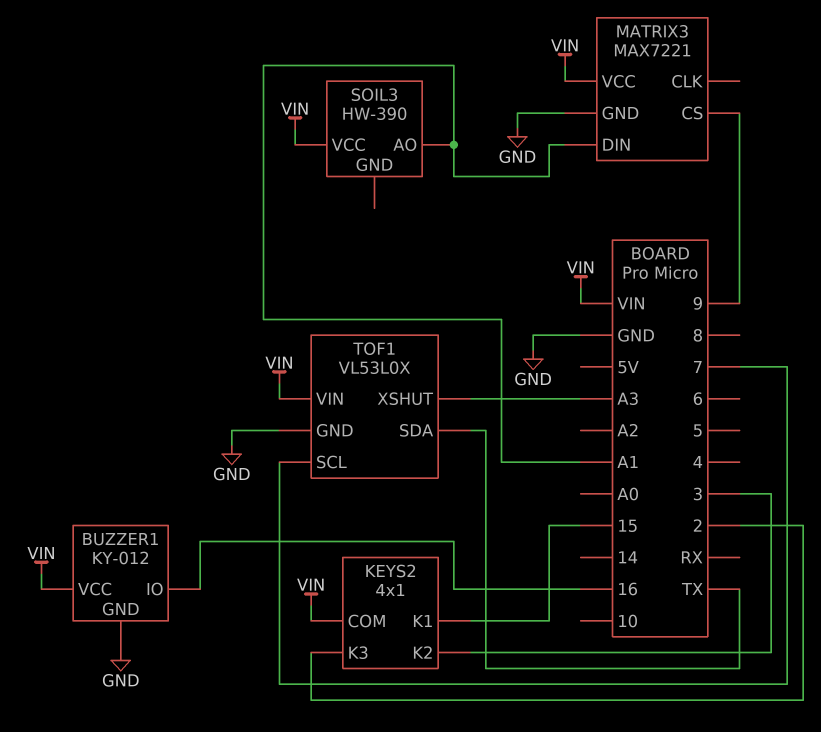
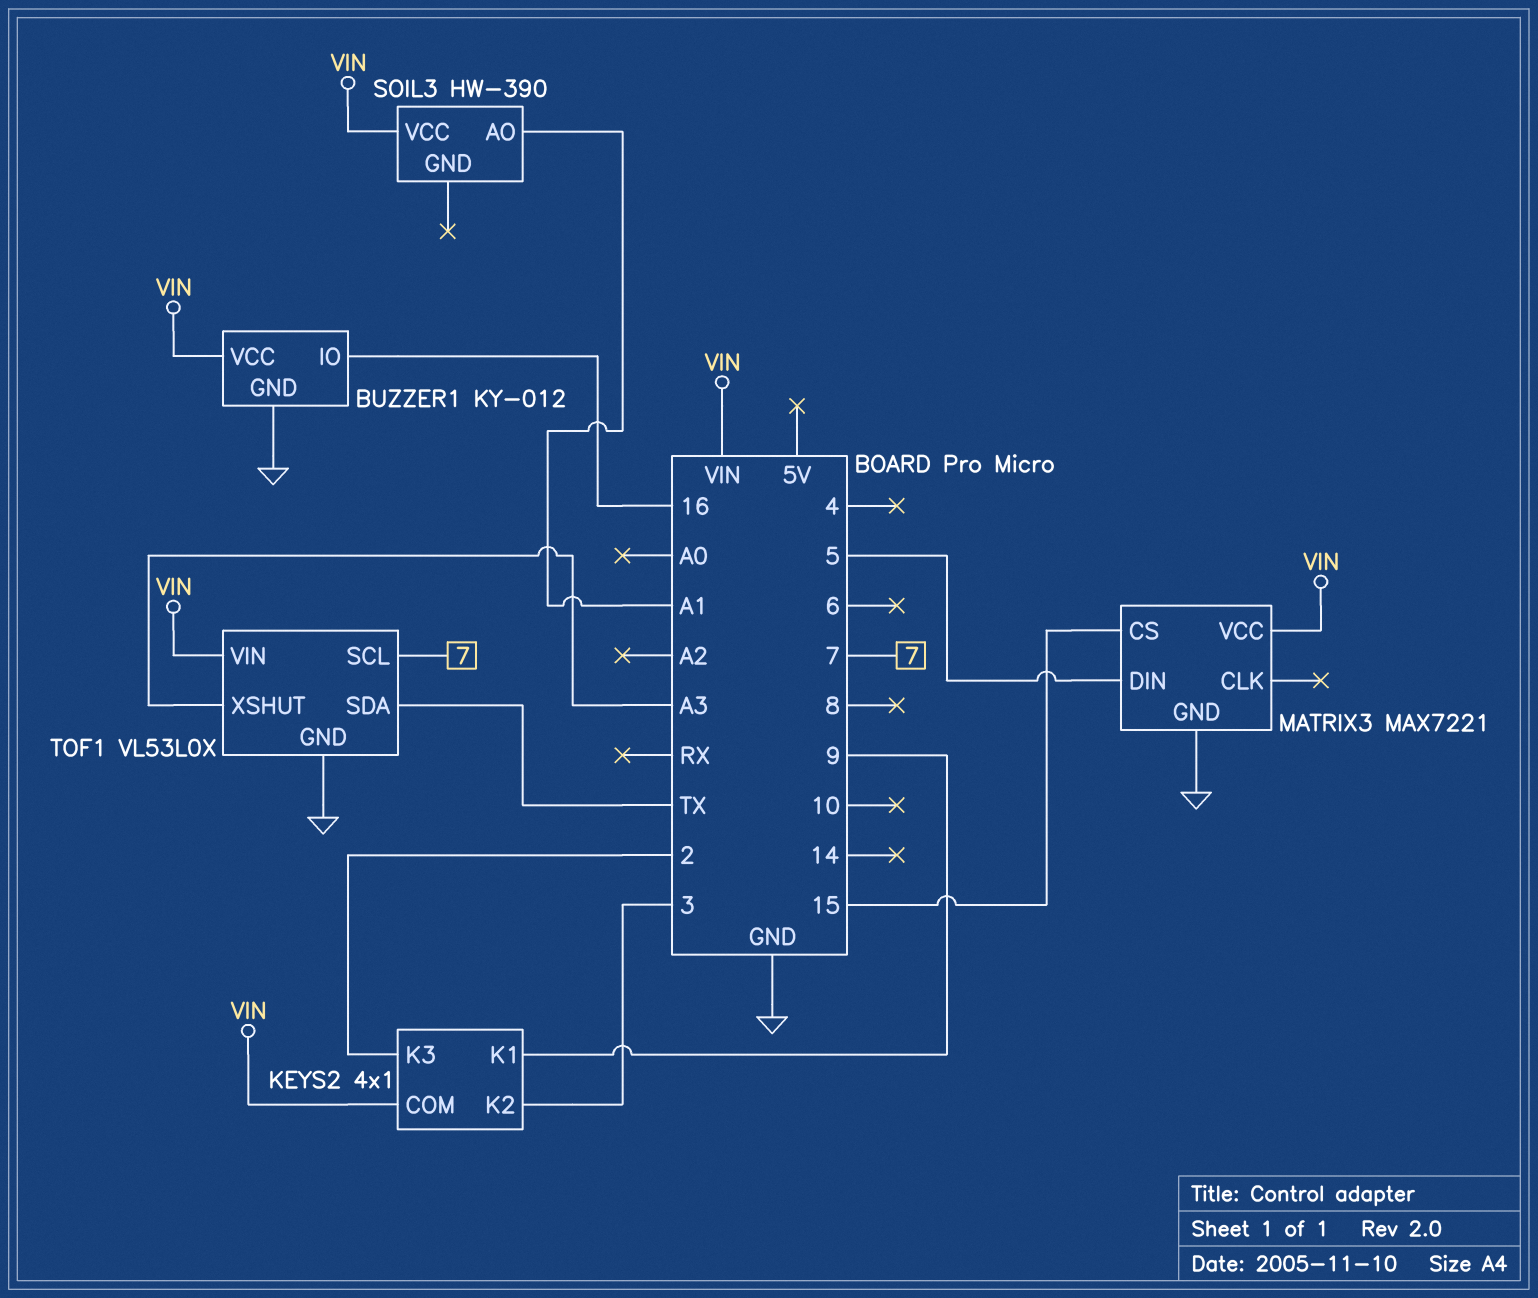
KEYS2 pin K1: 15 -> 9
MATRIX3 pin CS: 9 -> 15
MATRIX3 pin DIN: A1 -> 5

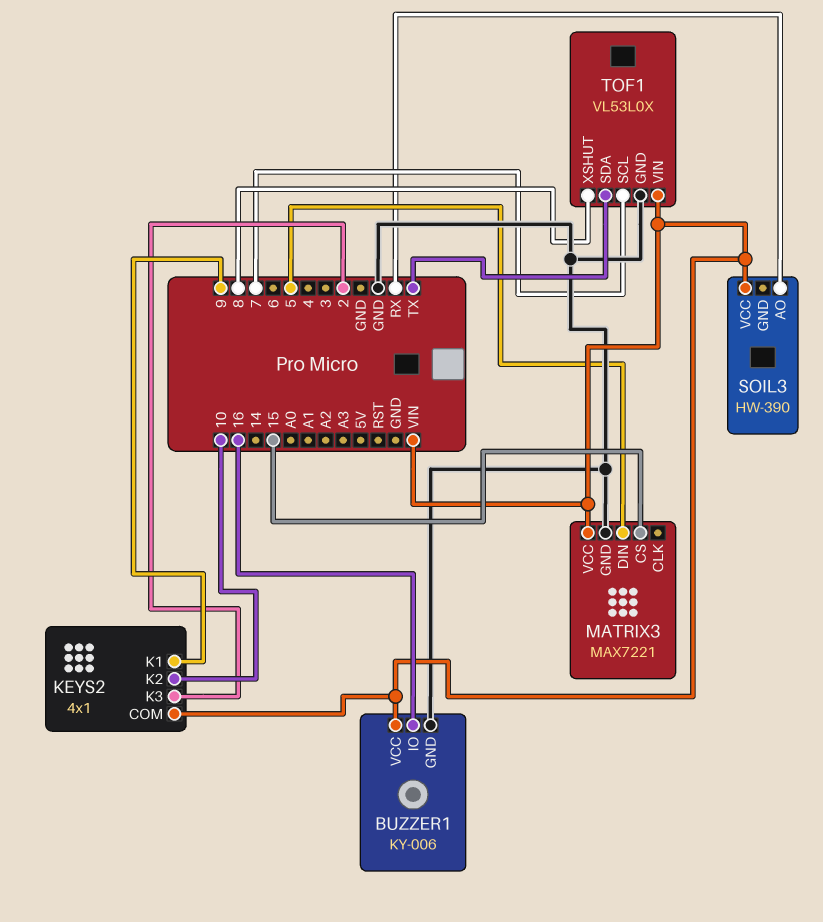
BUZZER1: KY-012 -> KY-006
KEYS2 pin K2: 3 -> 10
SOIL3 pin AO: A1 -> RX
TOF1 pin XSHUT: A3 -> 8

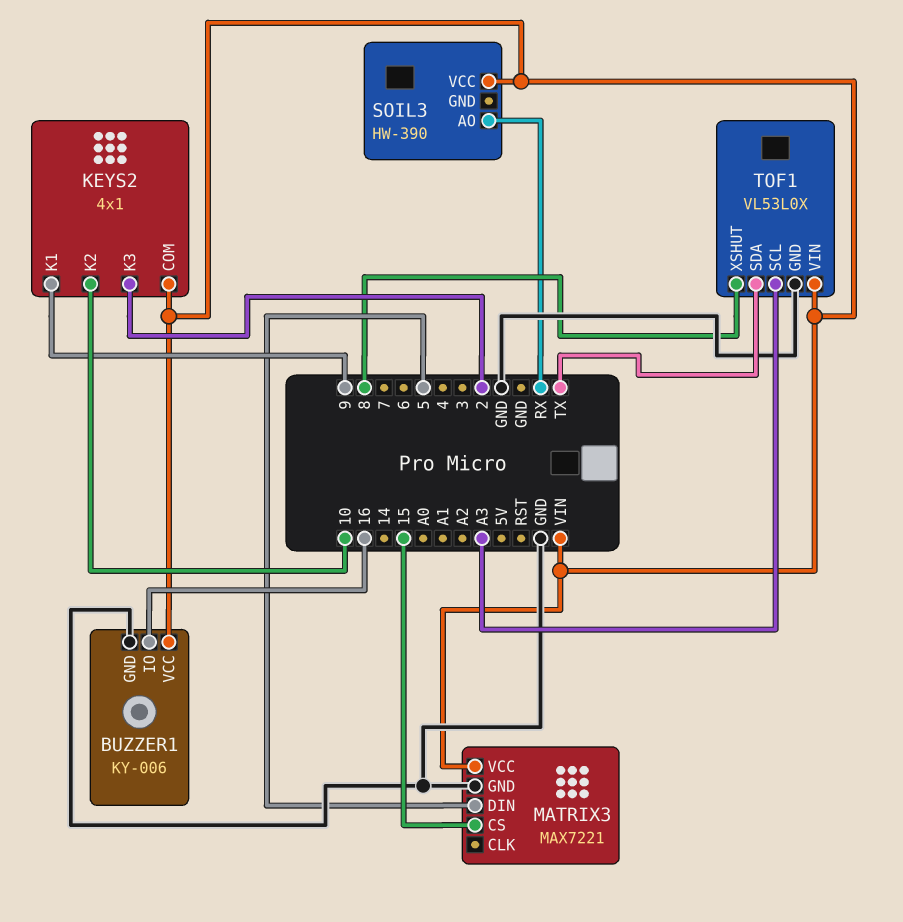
TOF1 pin SCL: 7 -> A3

